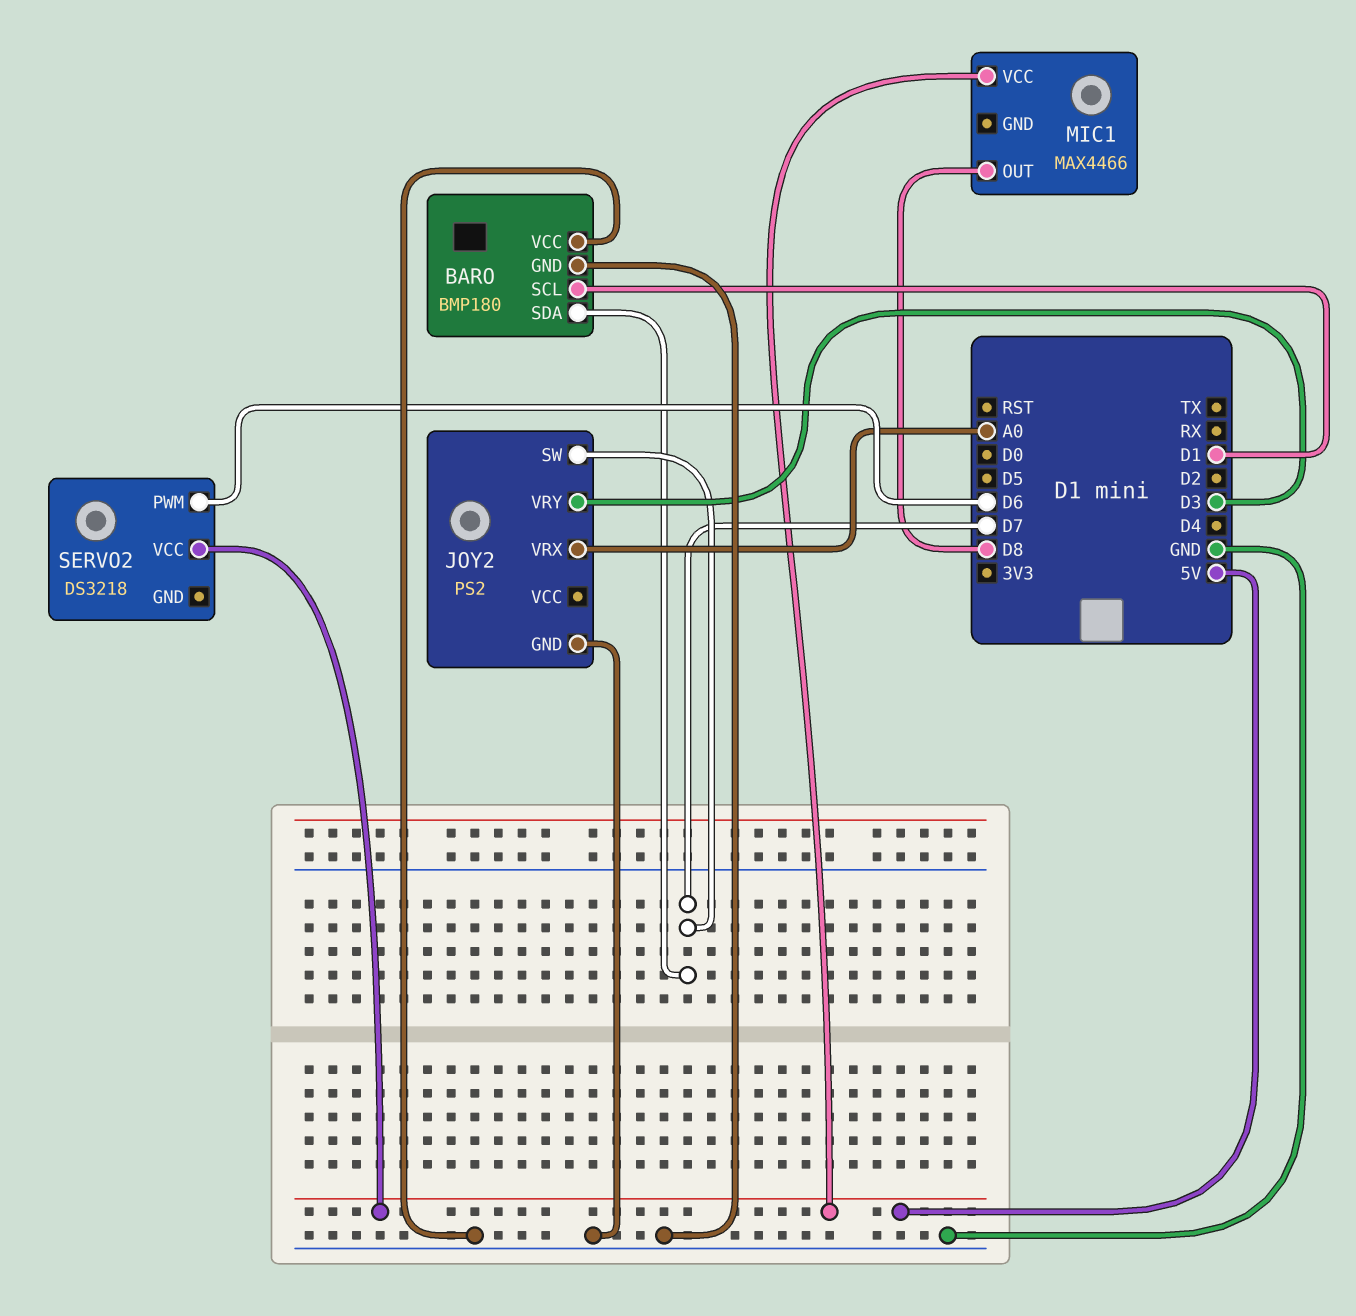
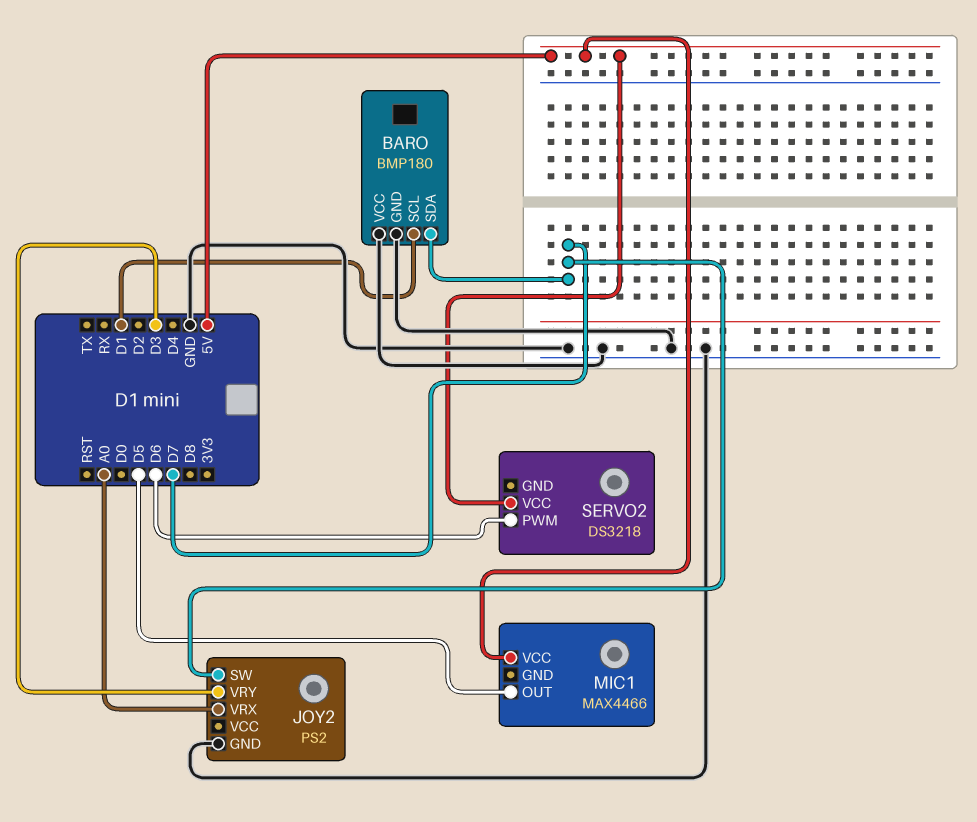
MIC1 pin OUT: D8 -> D5

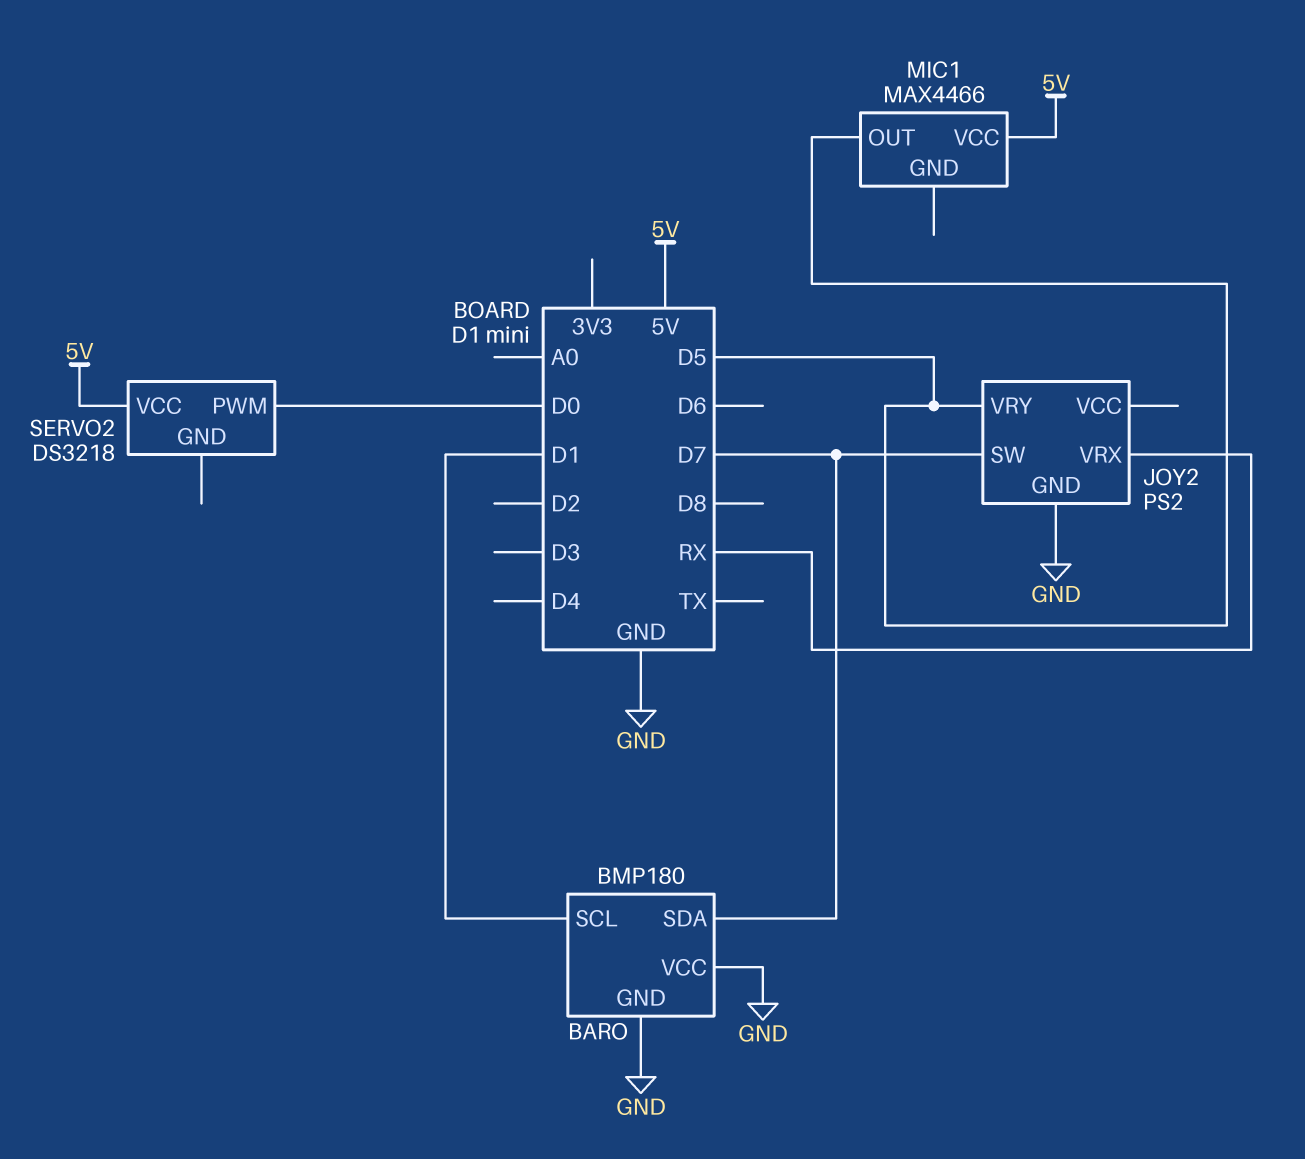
JOY2 pin VRX: A0 -> RX
JOY2 pin VRY: D3 -> D5
SERVO2 pin PWM: D6 -> D0

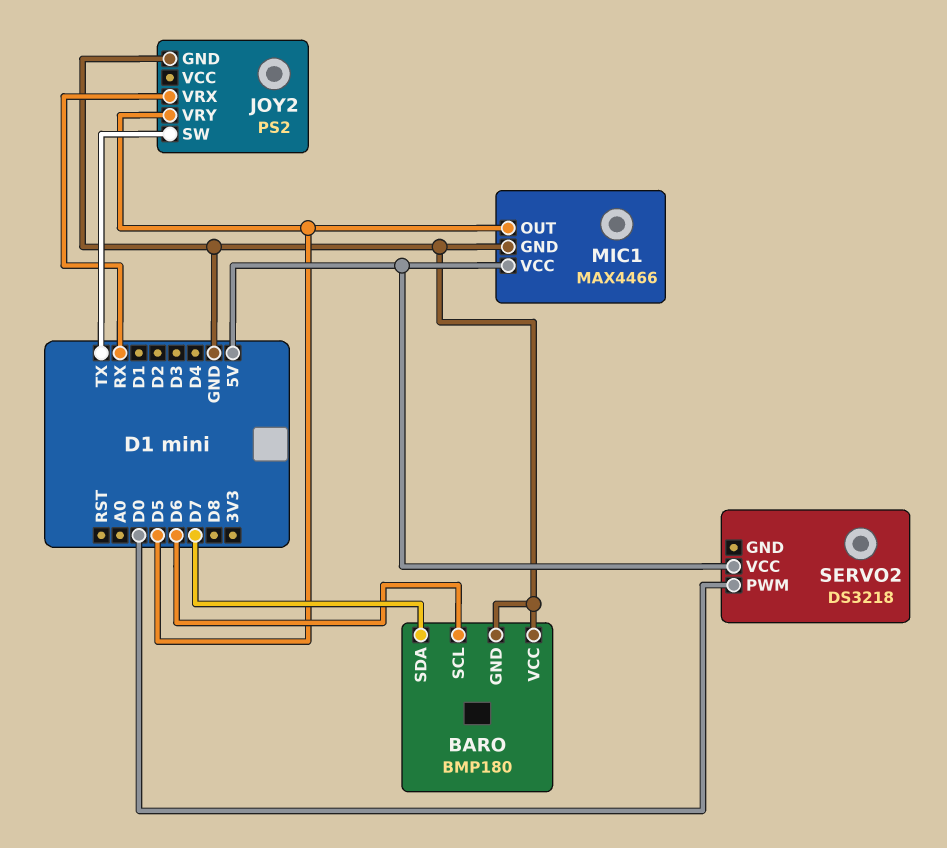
BARO pin SCL: D1 -> D6
JOY2 pin SW: D7 -> TX
MIC1 pin GND: none -> GND

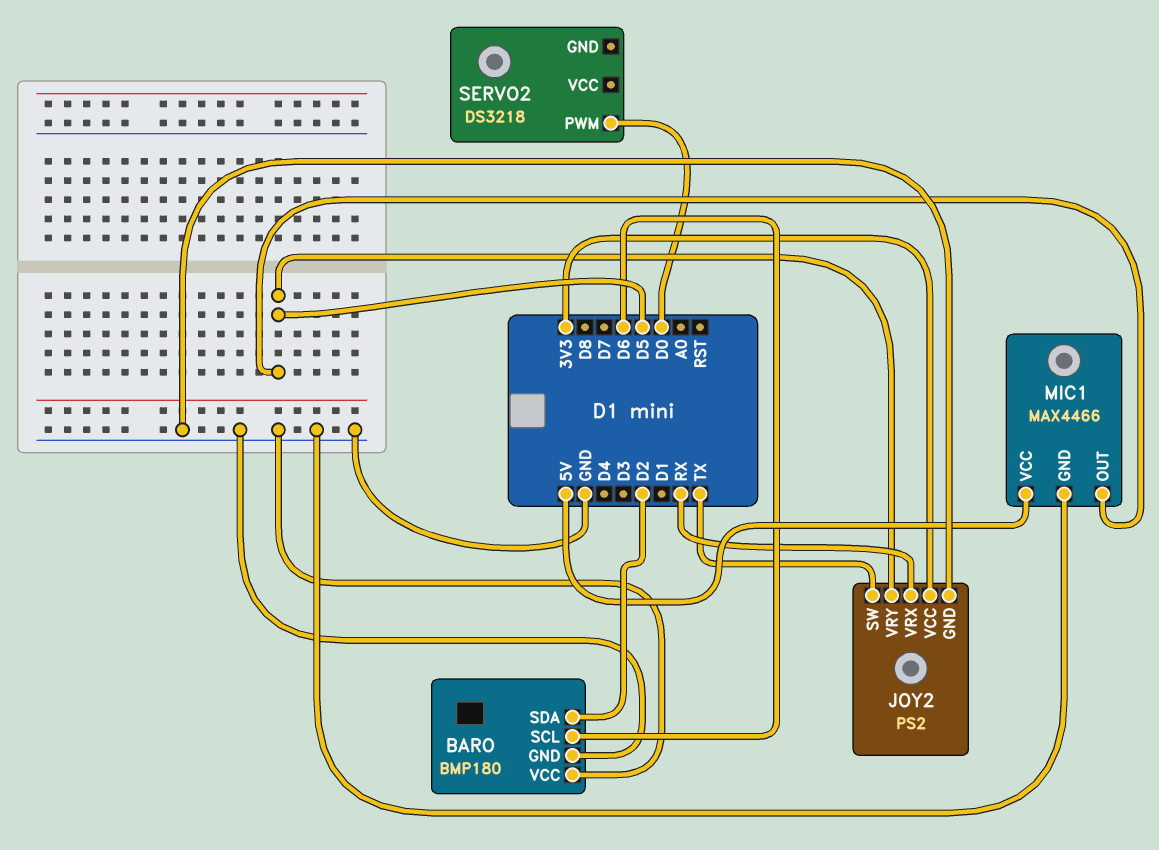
BARO pin SDA: D7 -> D2
JOY2 pin VCC: none -> 3V3
SERVO2 pin VCC: 5V -> none

